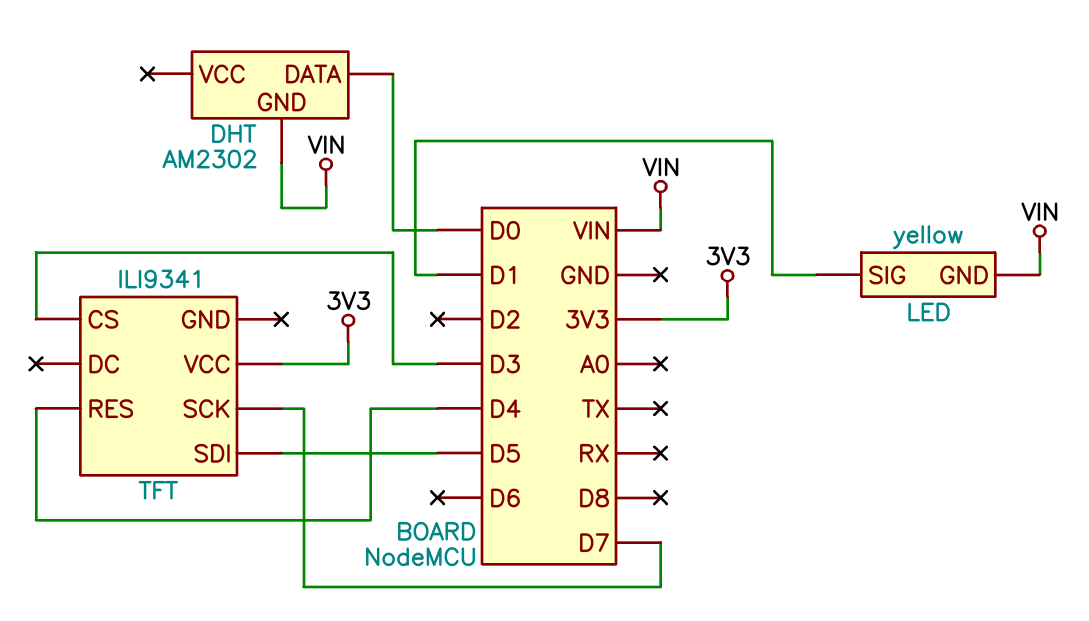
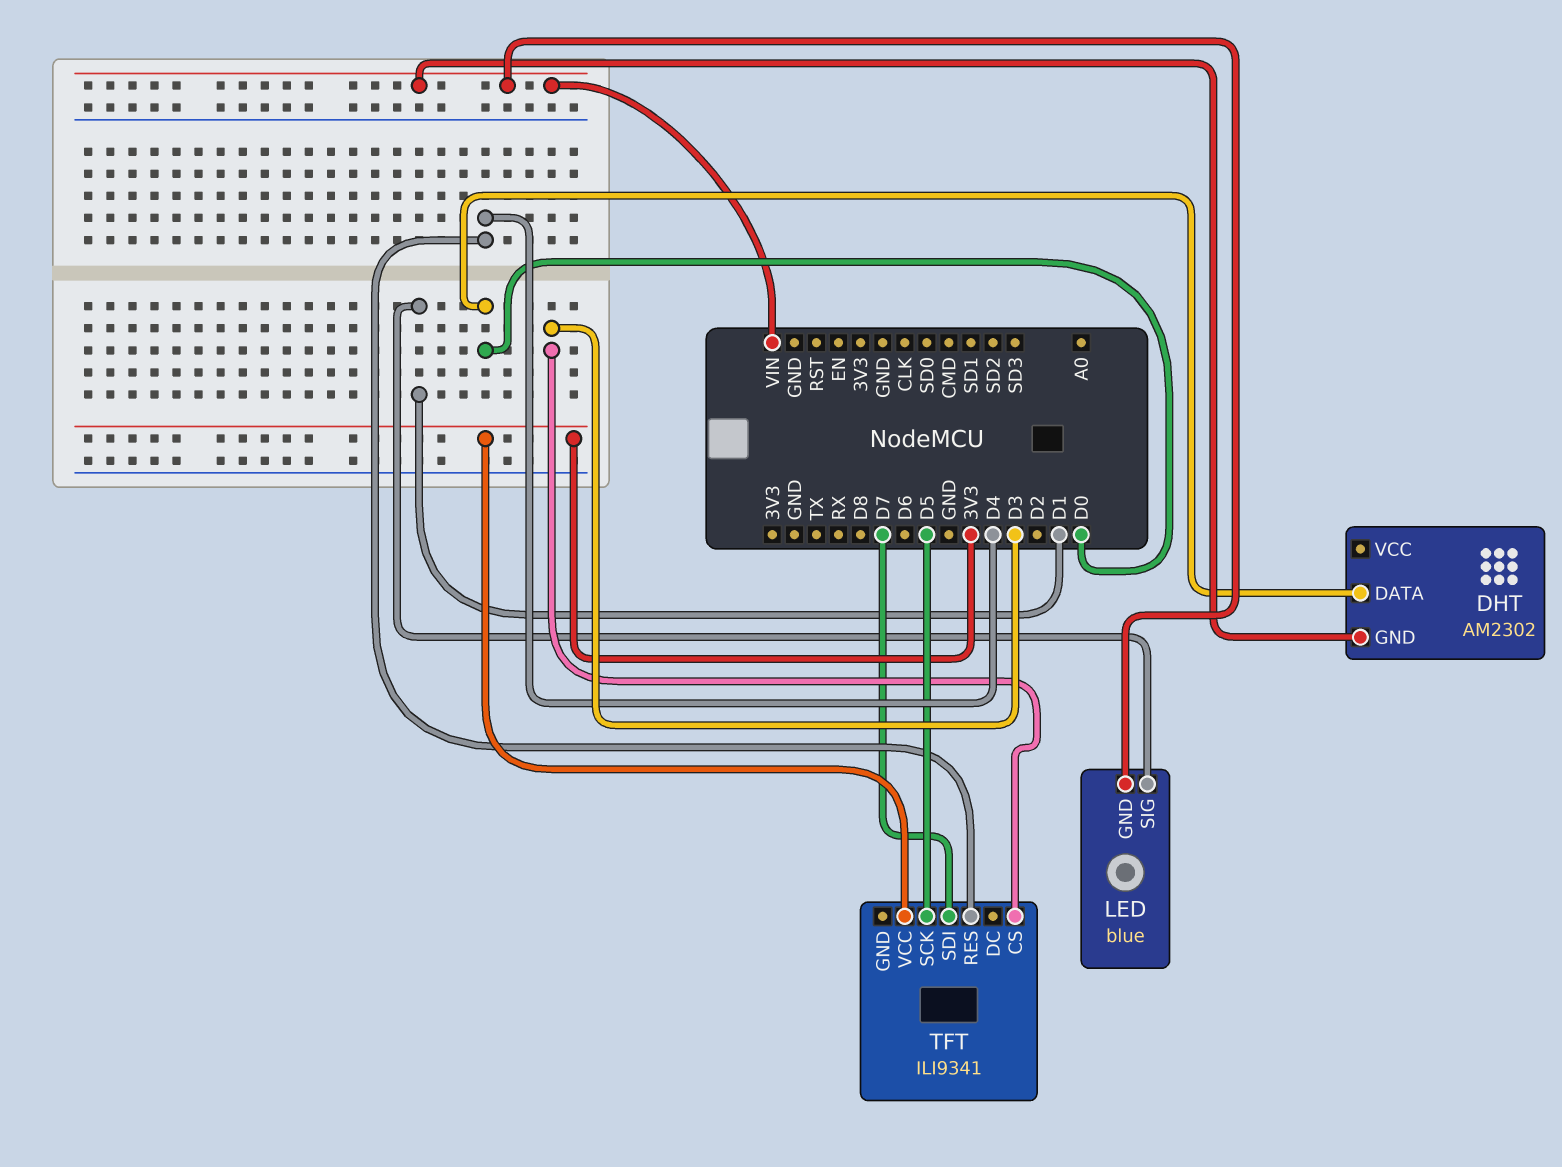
LED: yellow -> blue
TFT pin SCK: D7 -> D5
TFT pin SDI: D5 -> D7

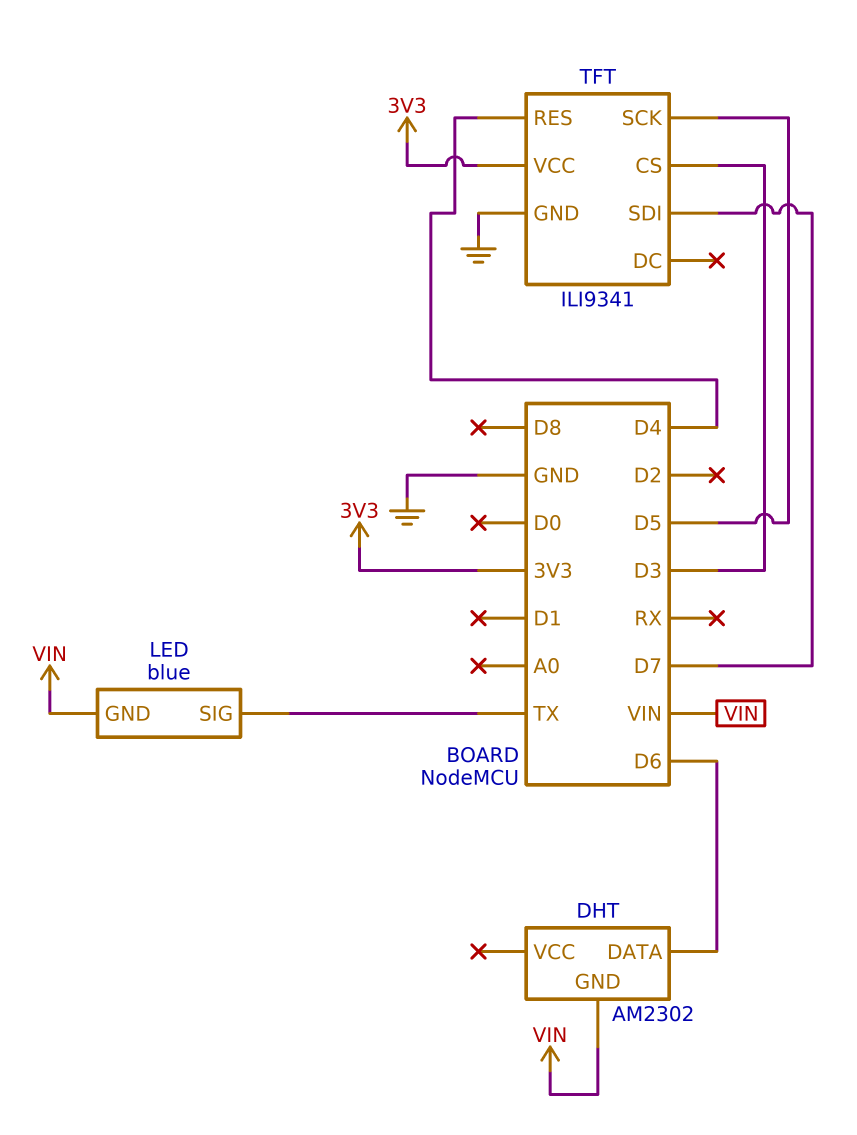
DHT pin DATA: D0 -> D6
LED pin SIG: D1 -> TX
TFT pin GND: none -> GND

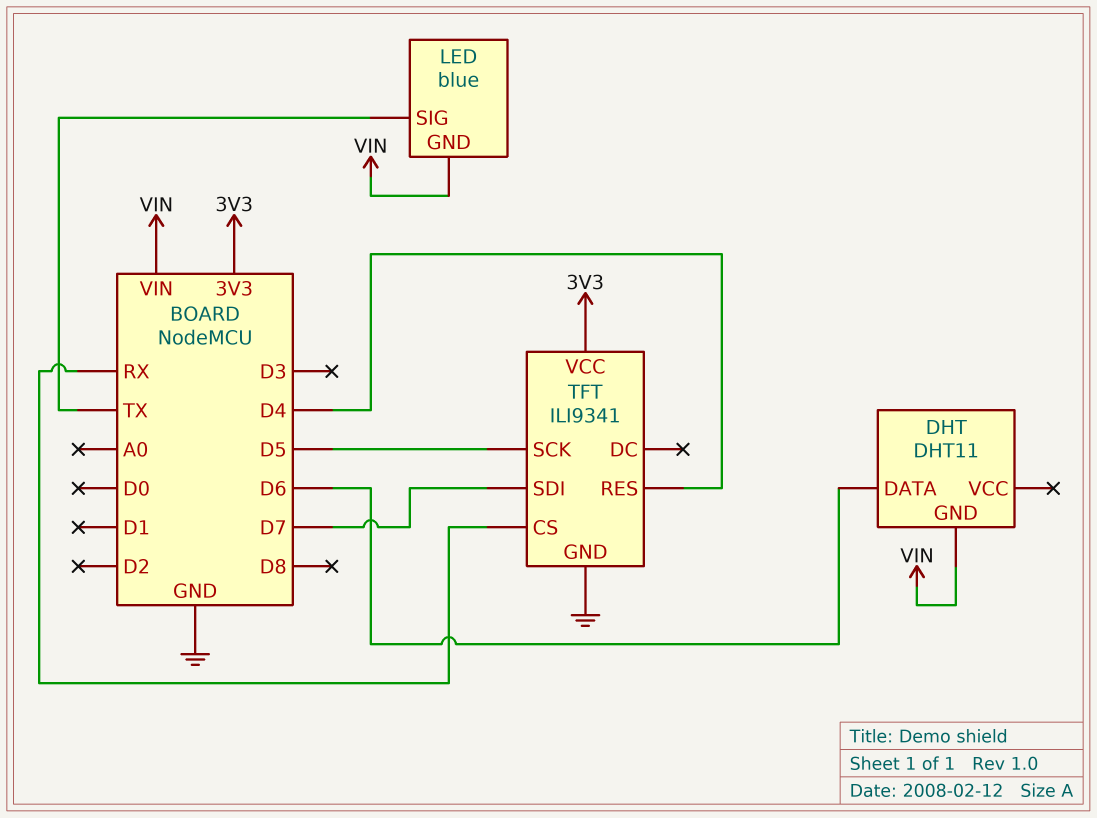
DHT: AM2302 -> DHT11
TFT pin CS: D3 -> RX

